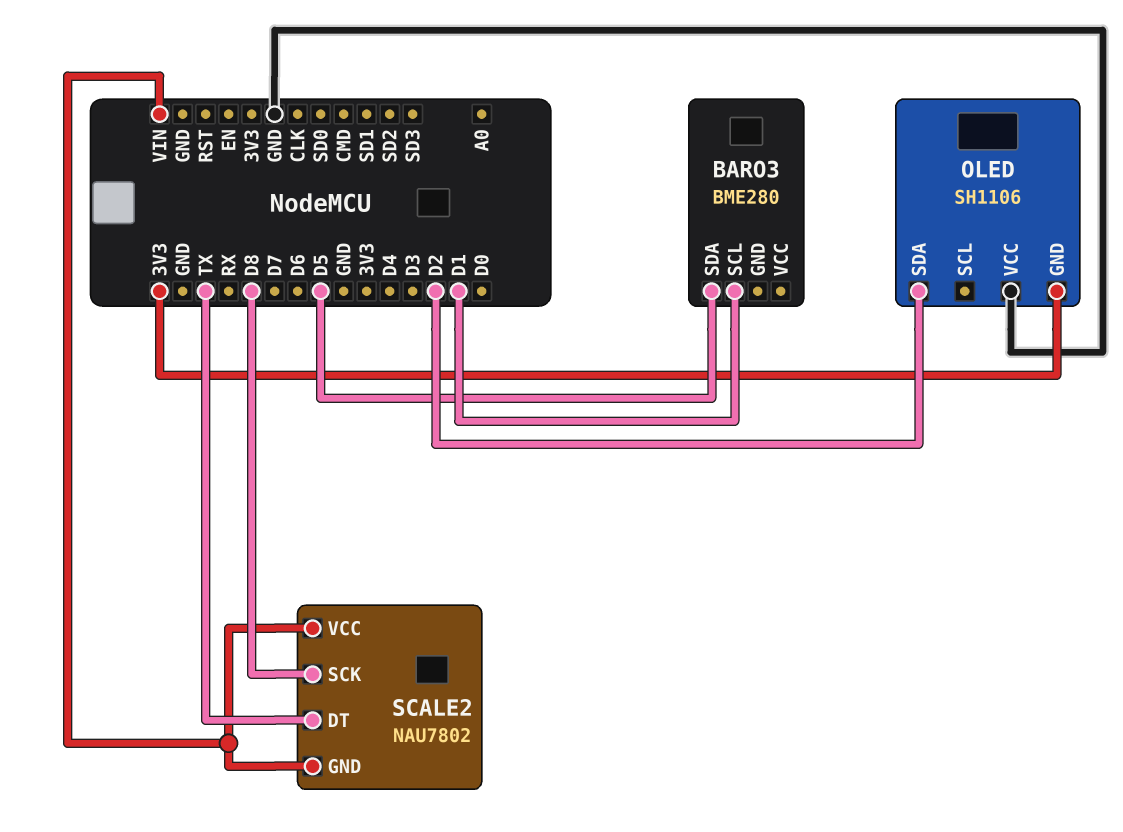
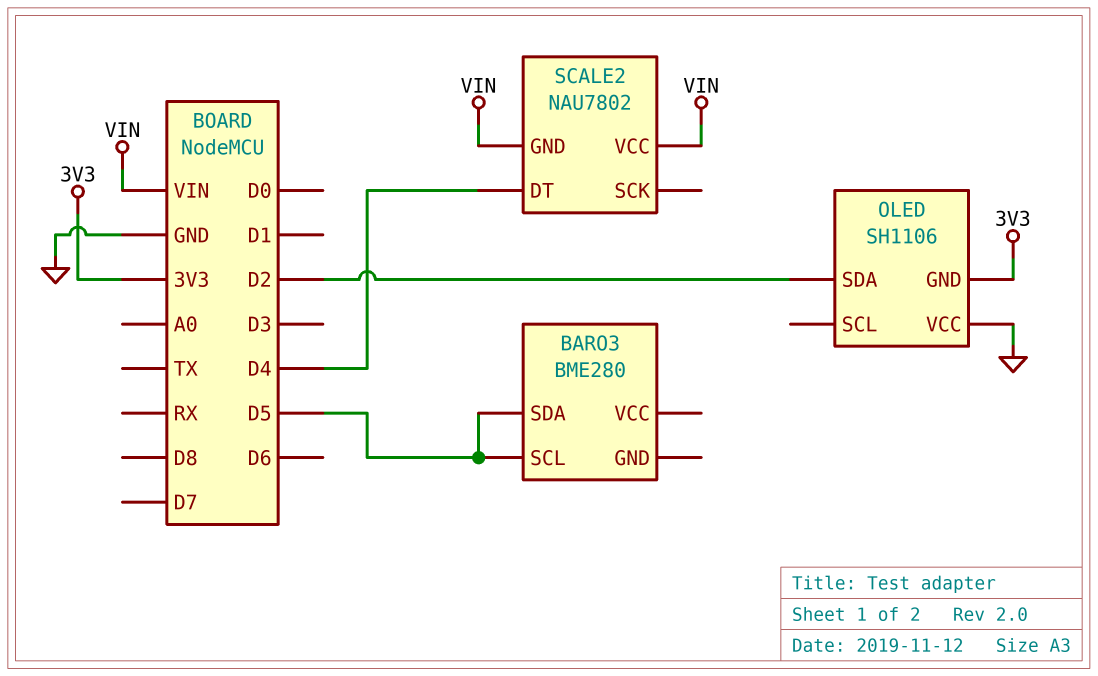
BARO3 pin SCL: D1 -> D5
SCALE2 pin DT: TX -> D4
SCALE2 pin SCK: D8 -> none

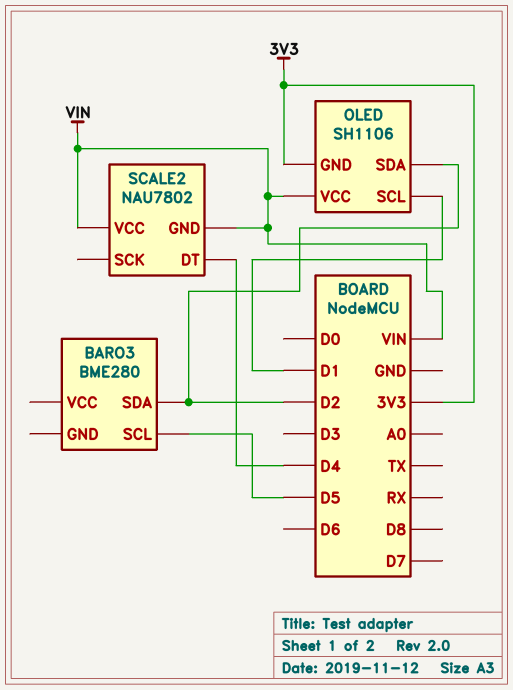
BARO3 pin SDA: D5 -> D2
OLED pin SCL: none -> D1
OLED pin VCC: GND -> VIN

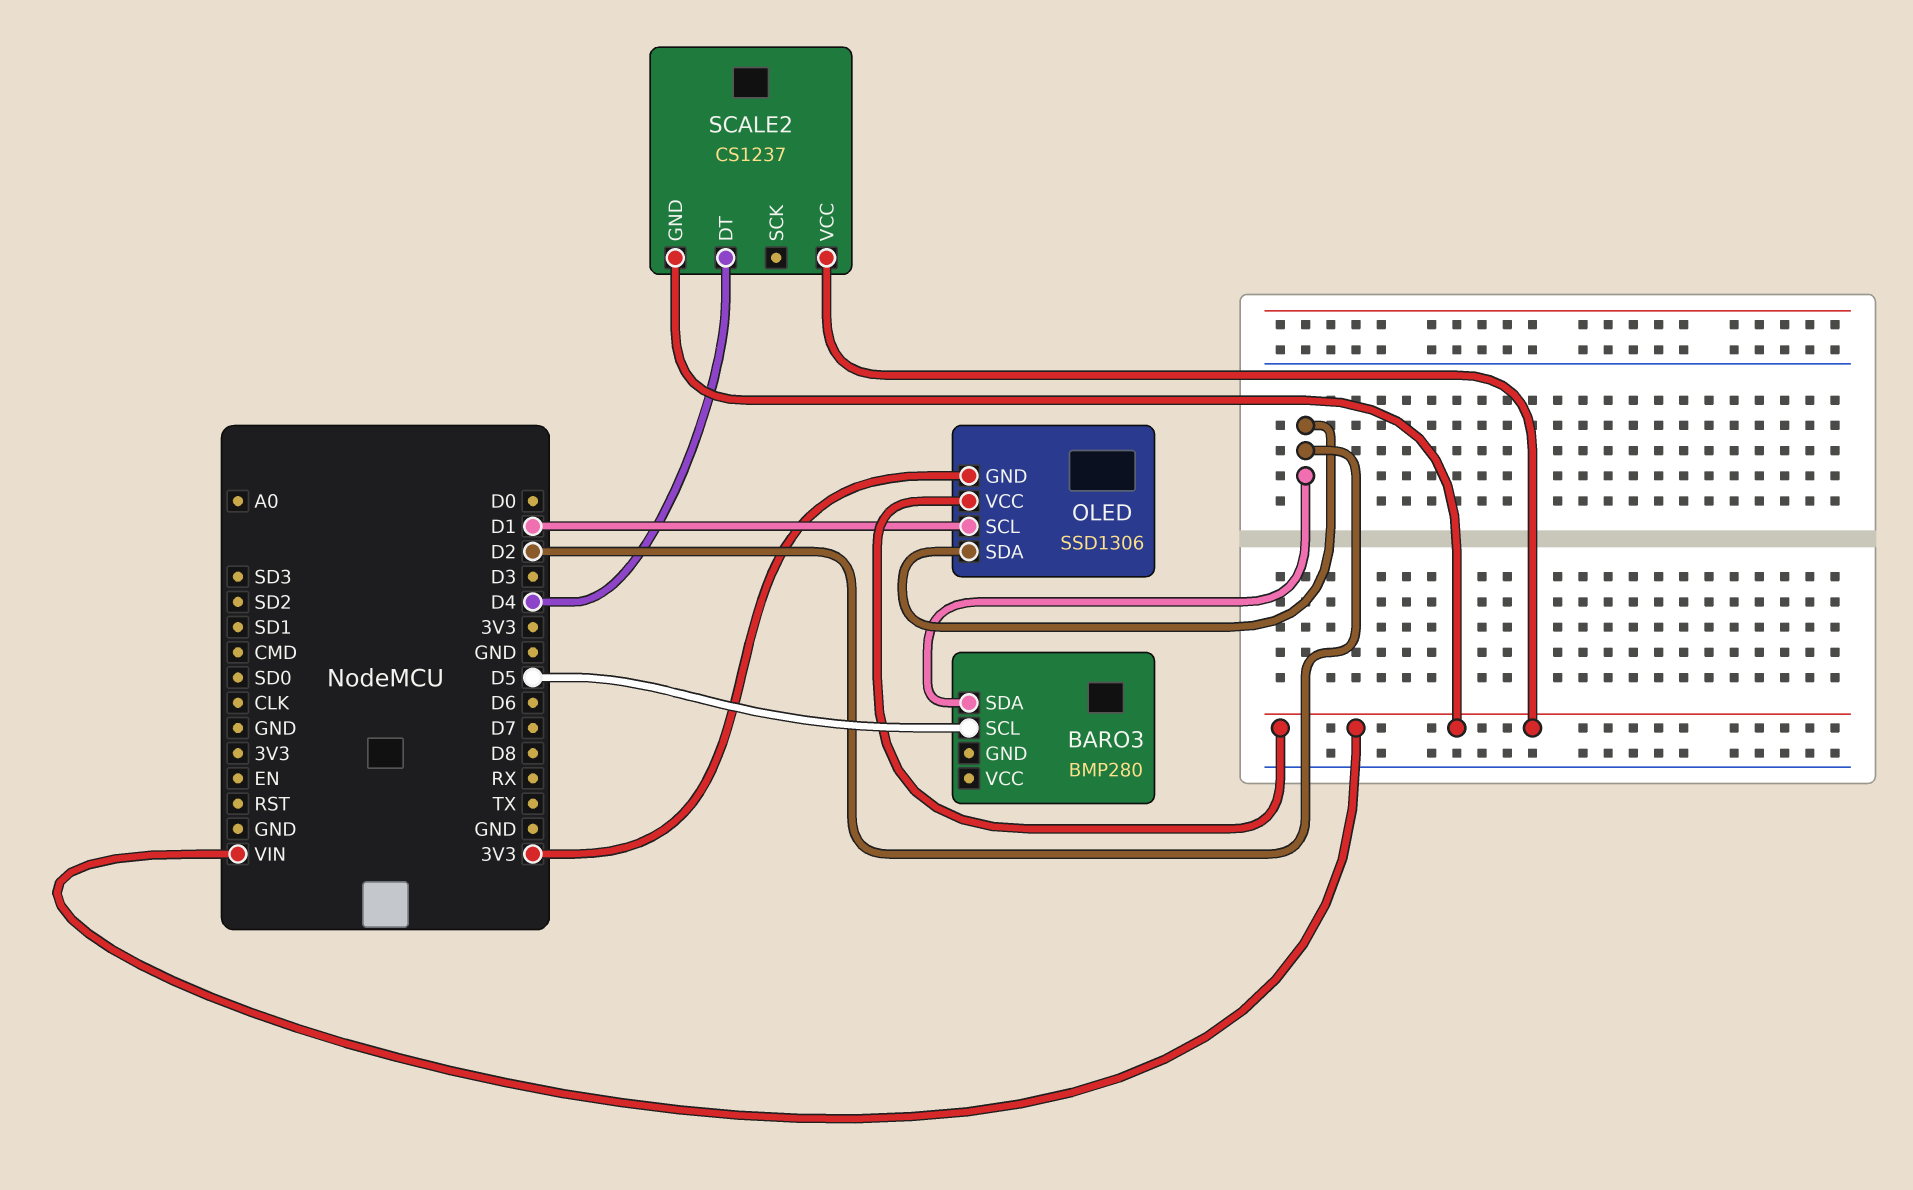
BARO3: BME280 -> BMP280
OLED: SH1106 -> SSD1306
SCALE2: NAU7802 -> CS1237

